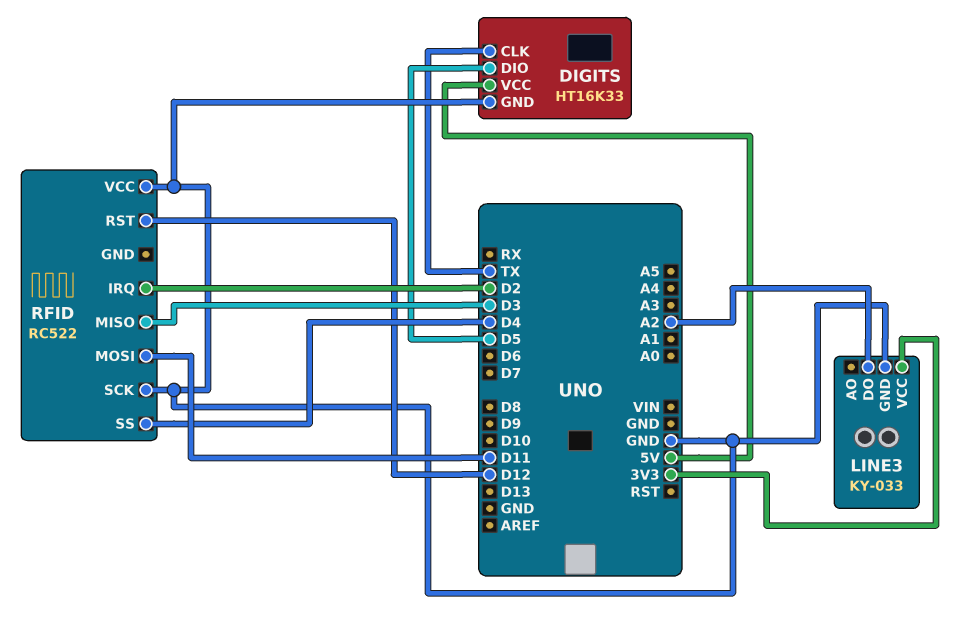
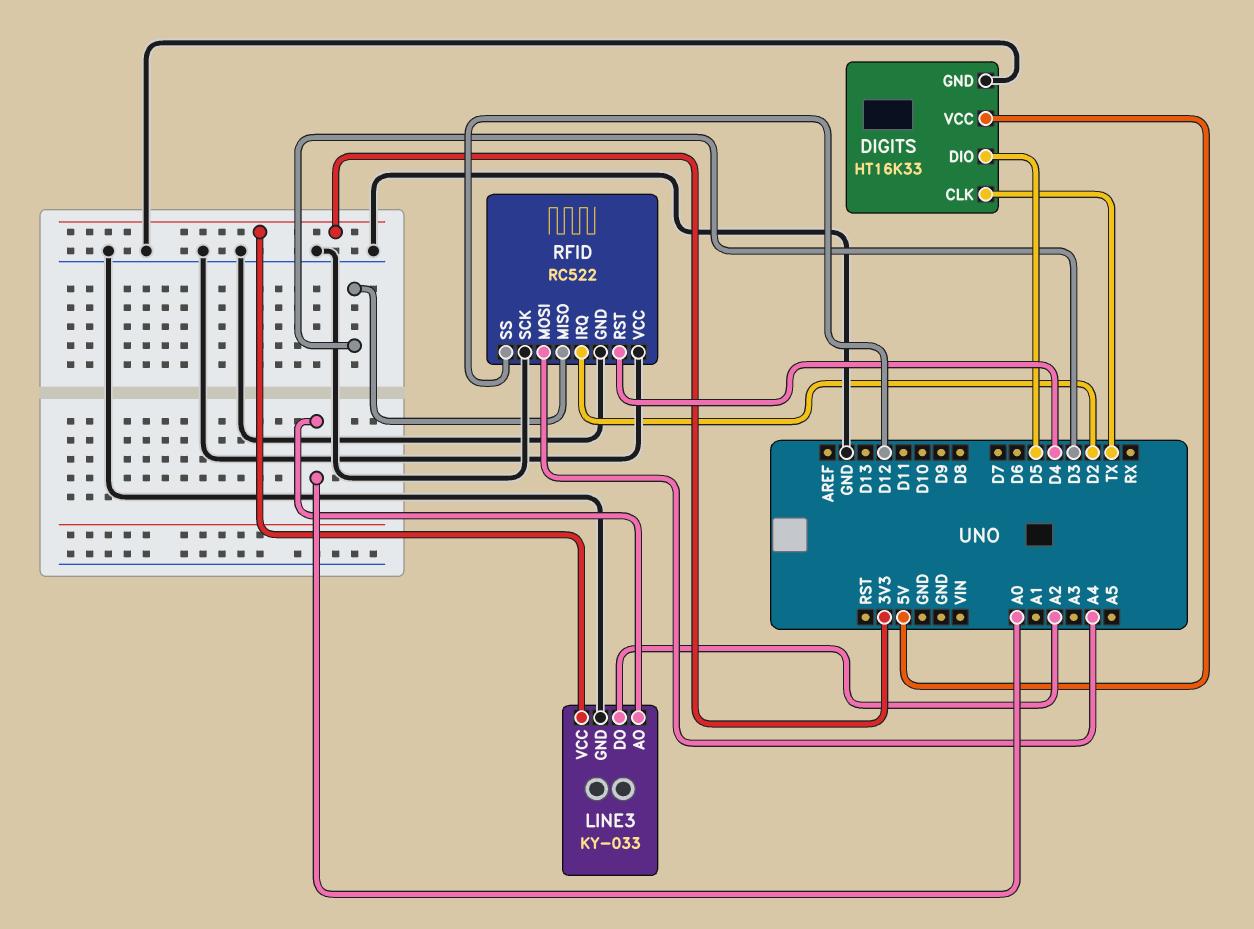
LINE3 pin AO: none -> A0
RFID pin GND: none -> GND
RFID pin MOSI: D11 -> A4
RFID pin RST: D12 -> D4
RFID pin SS: D4 -> D12

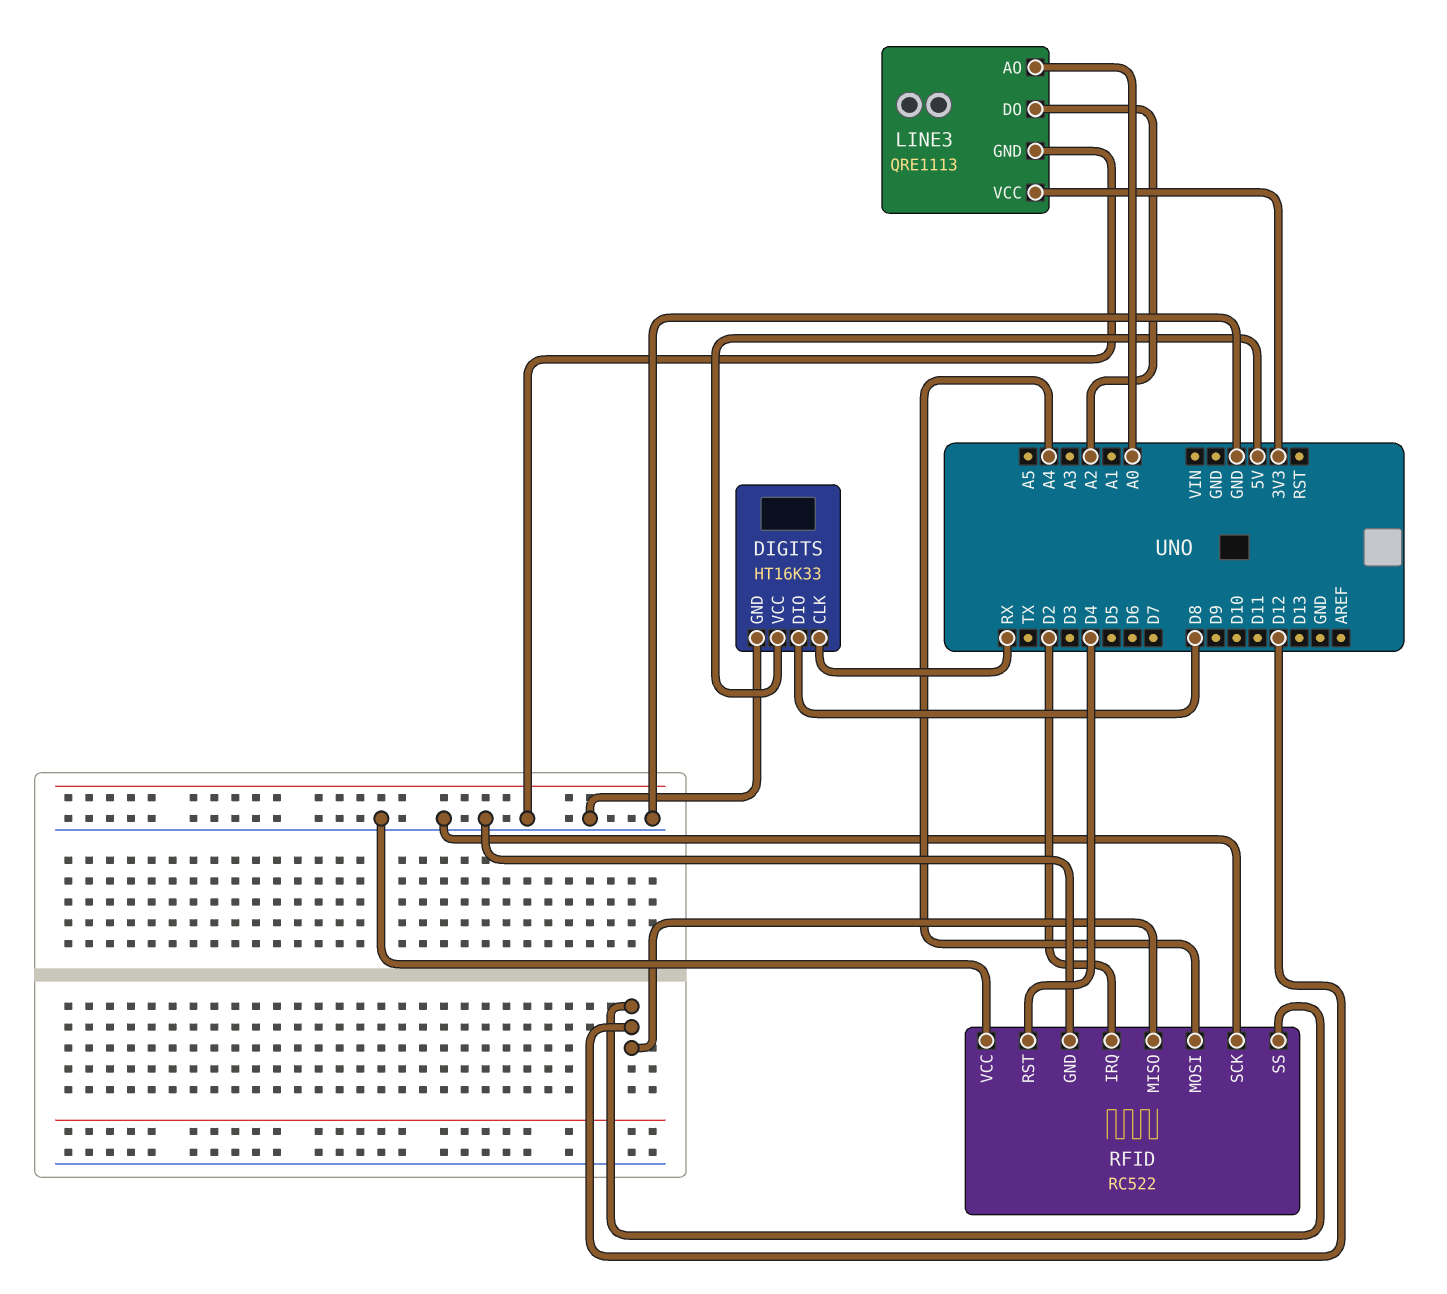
DIGITS pin CLK: TX -> RX
DIGITS pin DIO: D5 -> D8
LINE3: KY-033 -> QRE1113
RFID pin MISO: D3 -> D12

